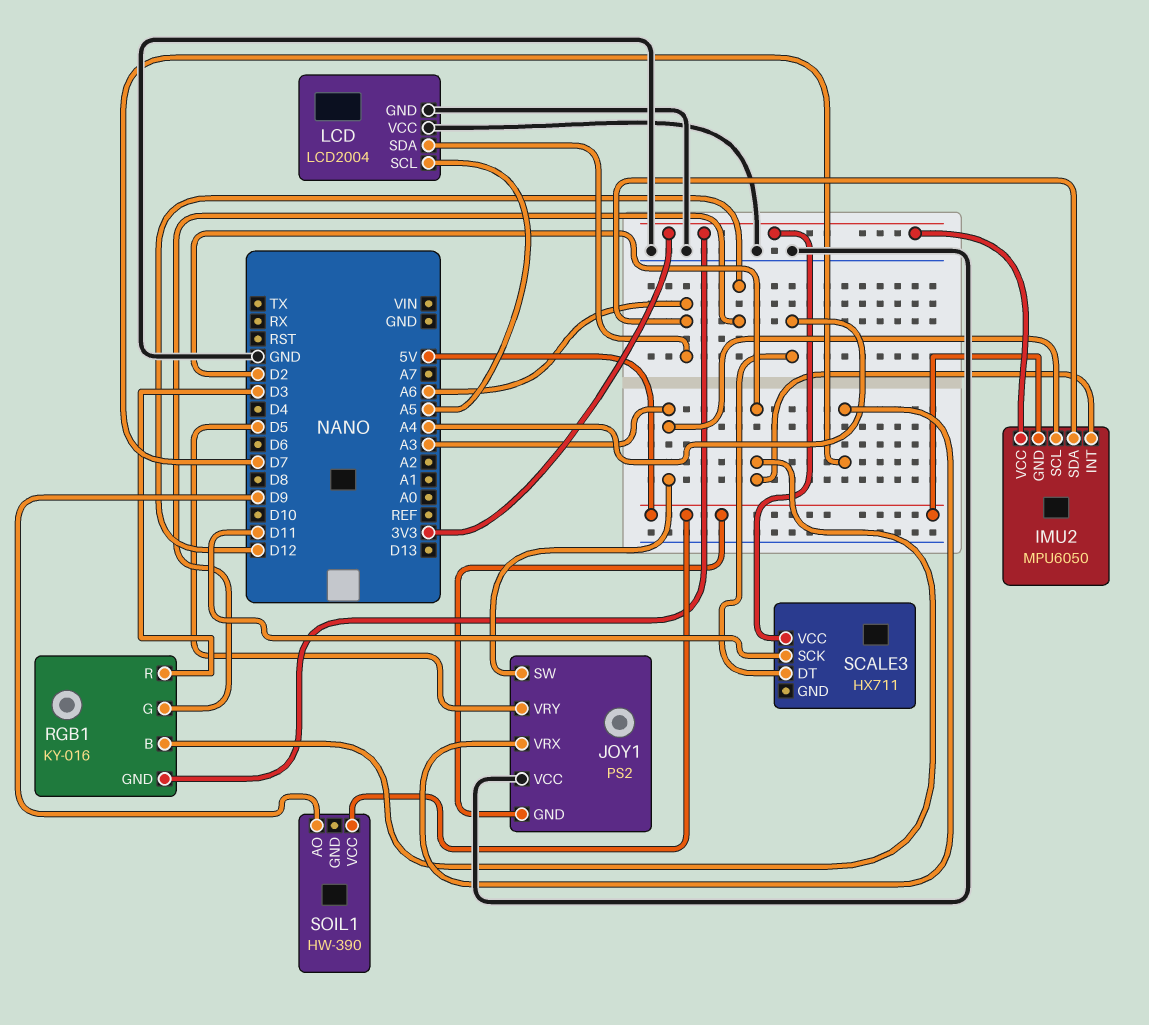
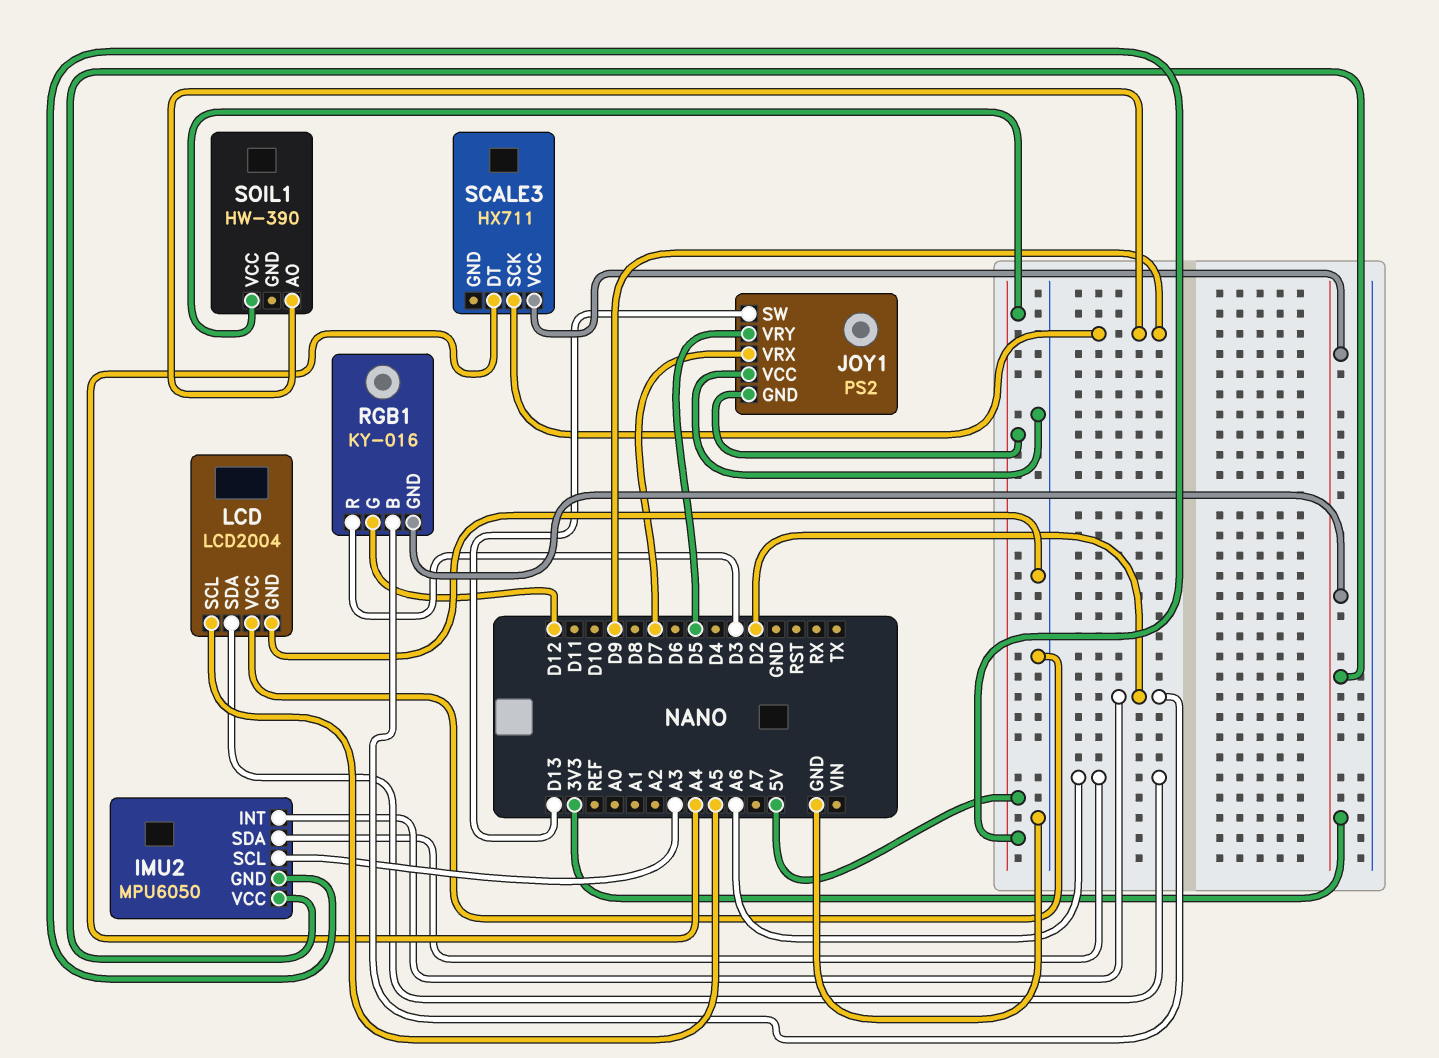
JOY1 pin SW: A3 -> D13
SCALE3 pin SCK: D11 -> D9

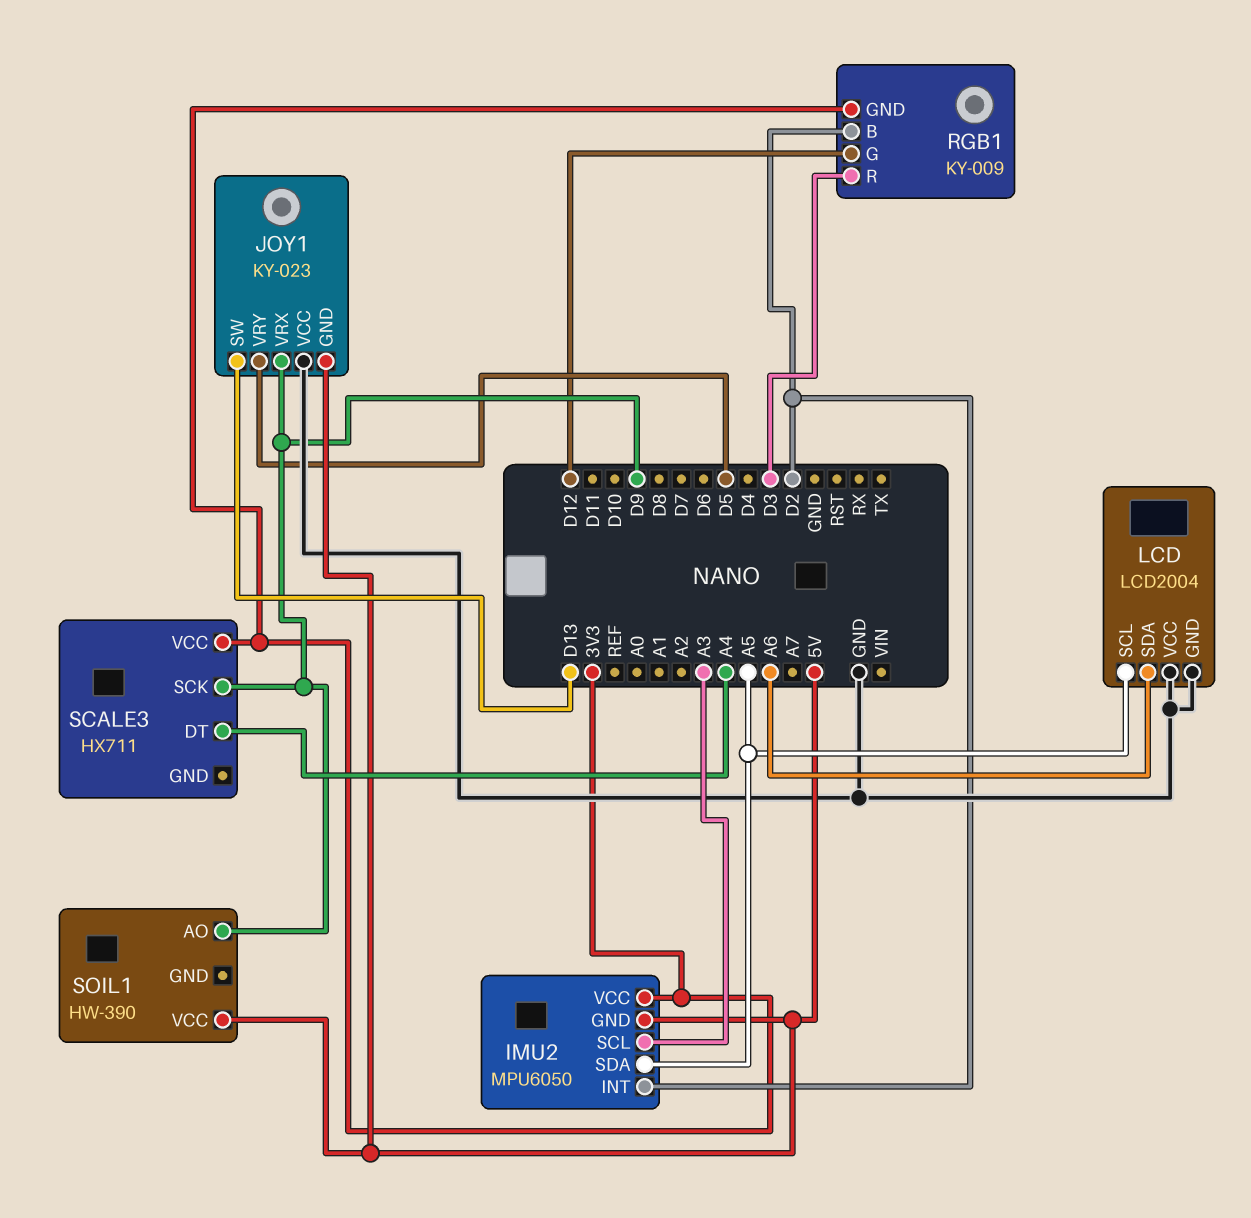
IMU2 pin SDA: A6 -> A5
JOY1: PS2 -> KY-023
JOY1 pin VRX: D7 -> D9
RGB1: KY-016 -> KY-009

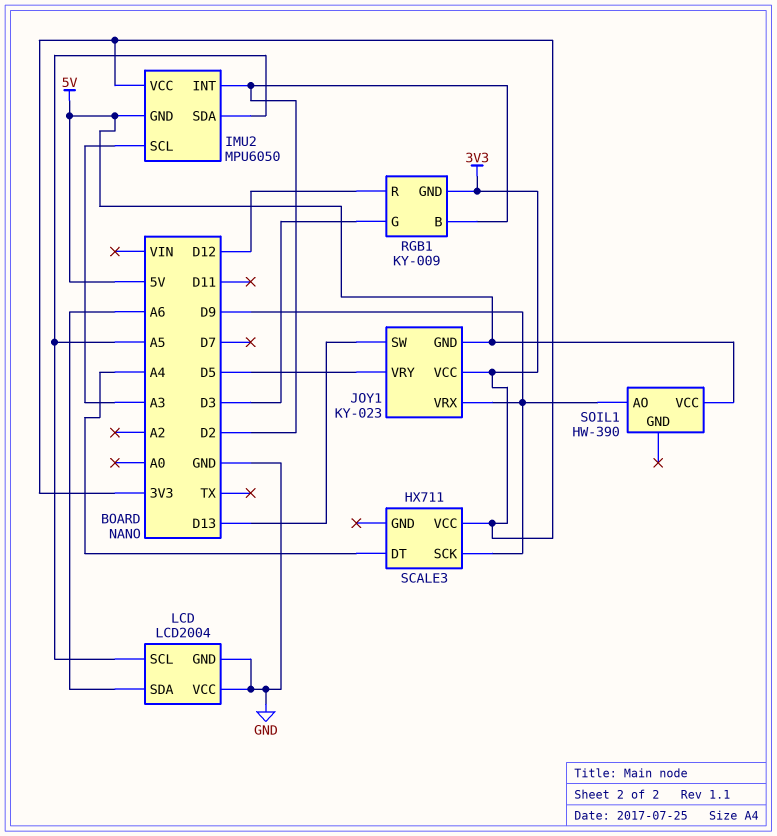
JOY1 pin VCC: GND -> 3V3
RGB1 pin G: D12 -> D3
RGB1 pin R: D3 -> D12

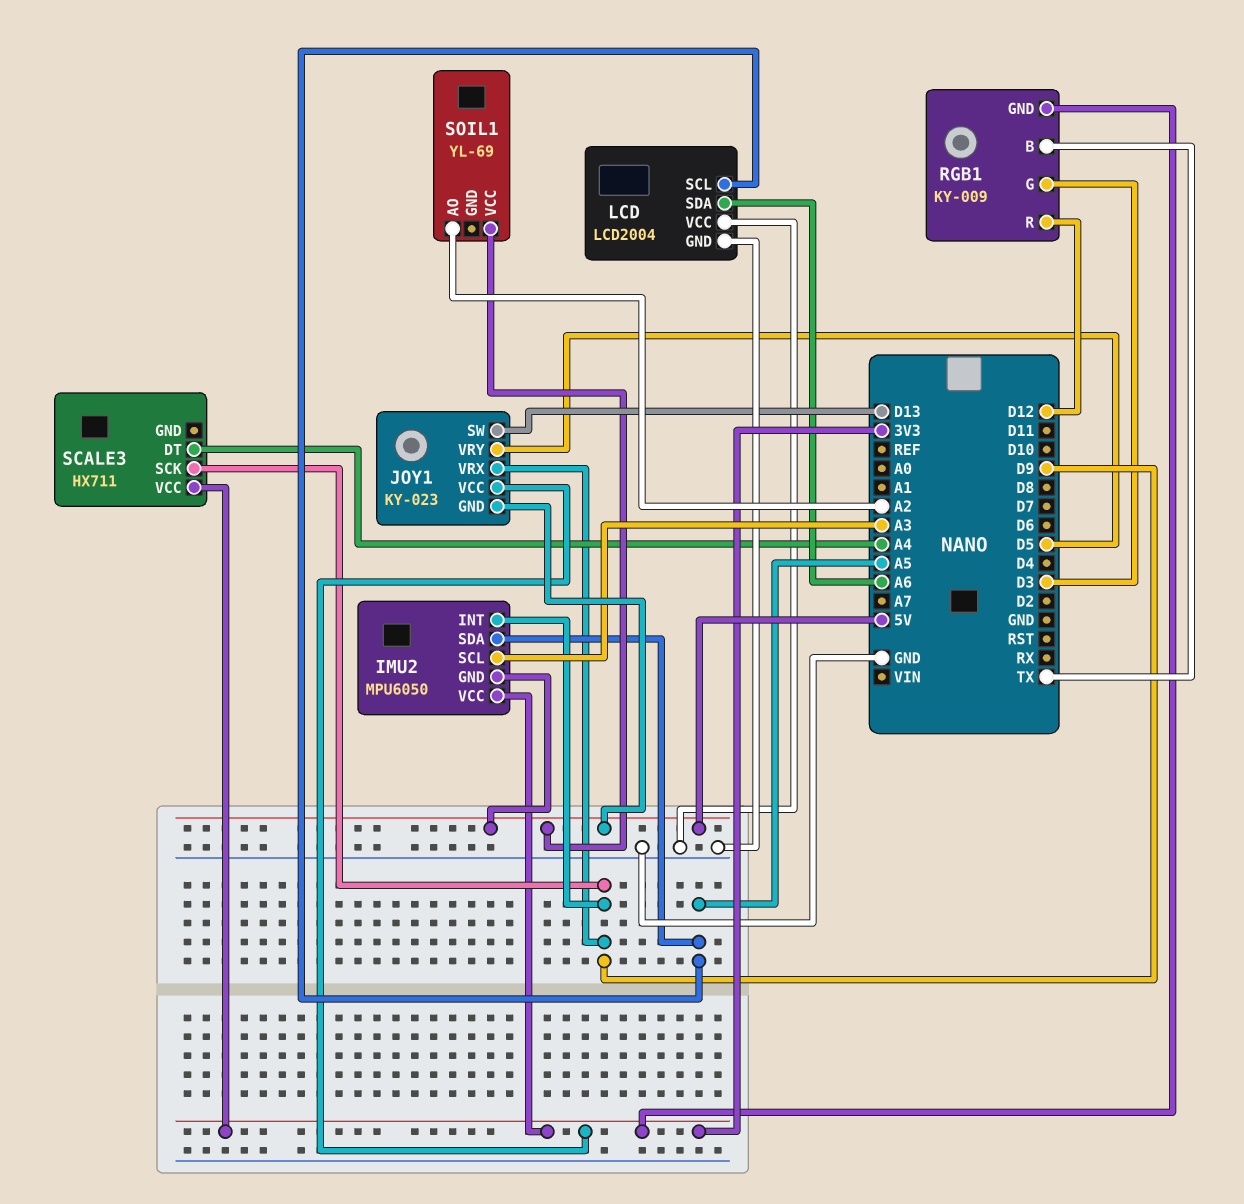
IMU2 pin INT: D2 -> D9
RGB1 pin B: D2 -> TX
SOIL1: HW-390 -> YL-69
SOIL1 pin AO: D9 -> A2

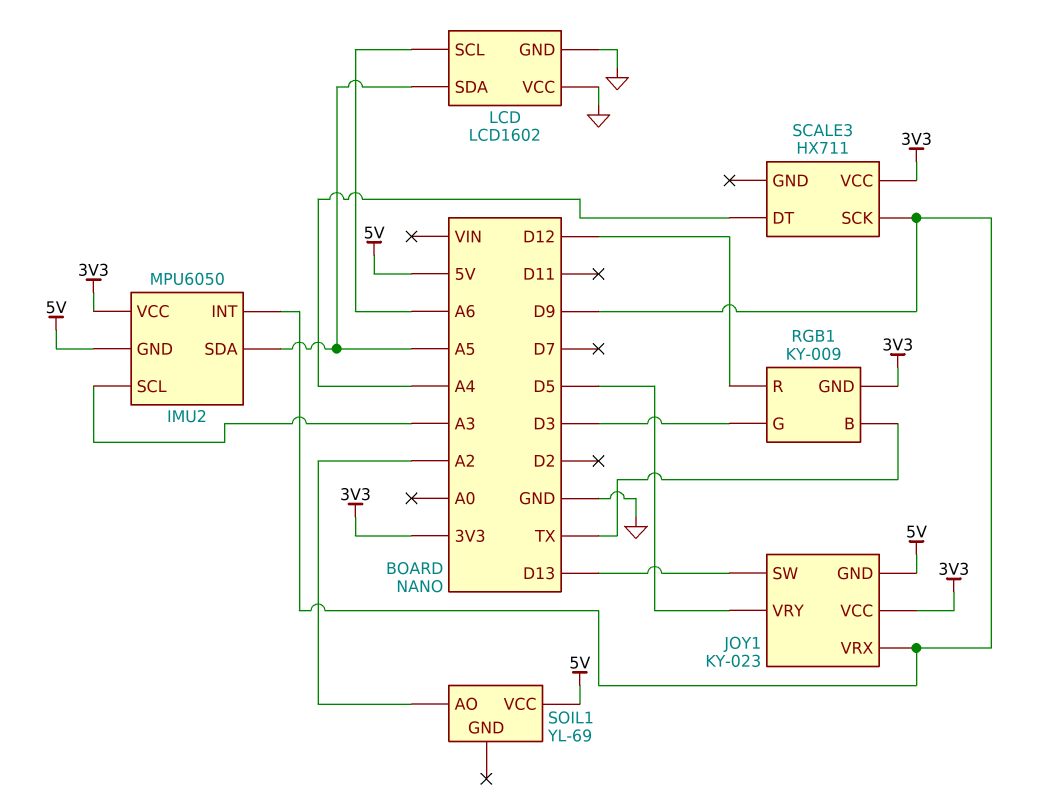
LCD: LCD2004 -> LCD1602
LCD pin SCL: A5 -> A6
LCD pin SDA: A6 -> A5

